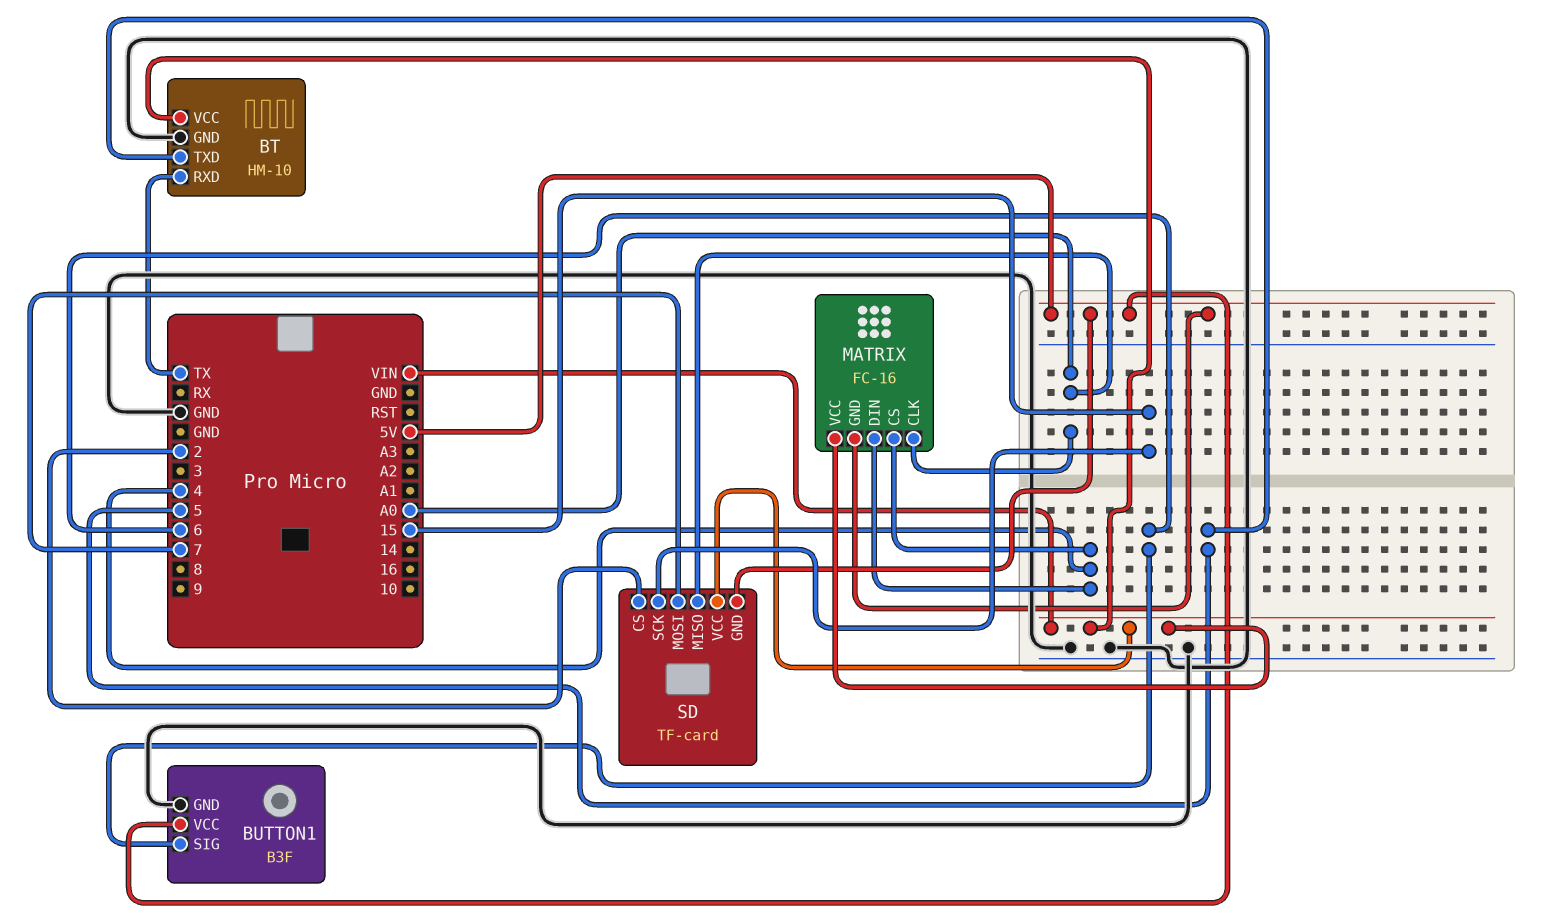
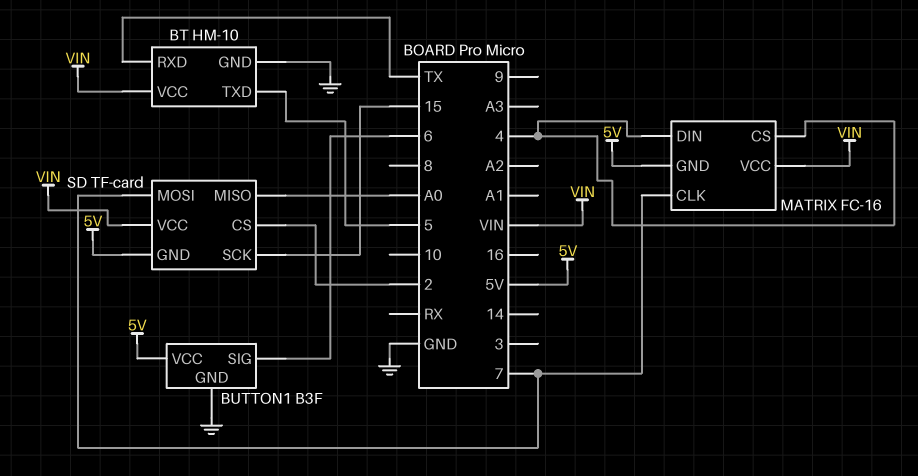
MATRIX pin CLK: A0 -> 7

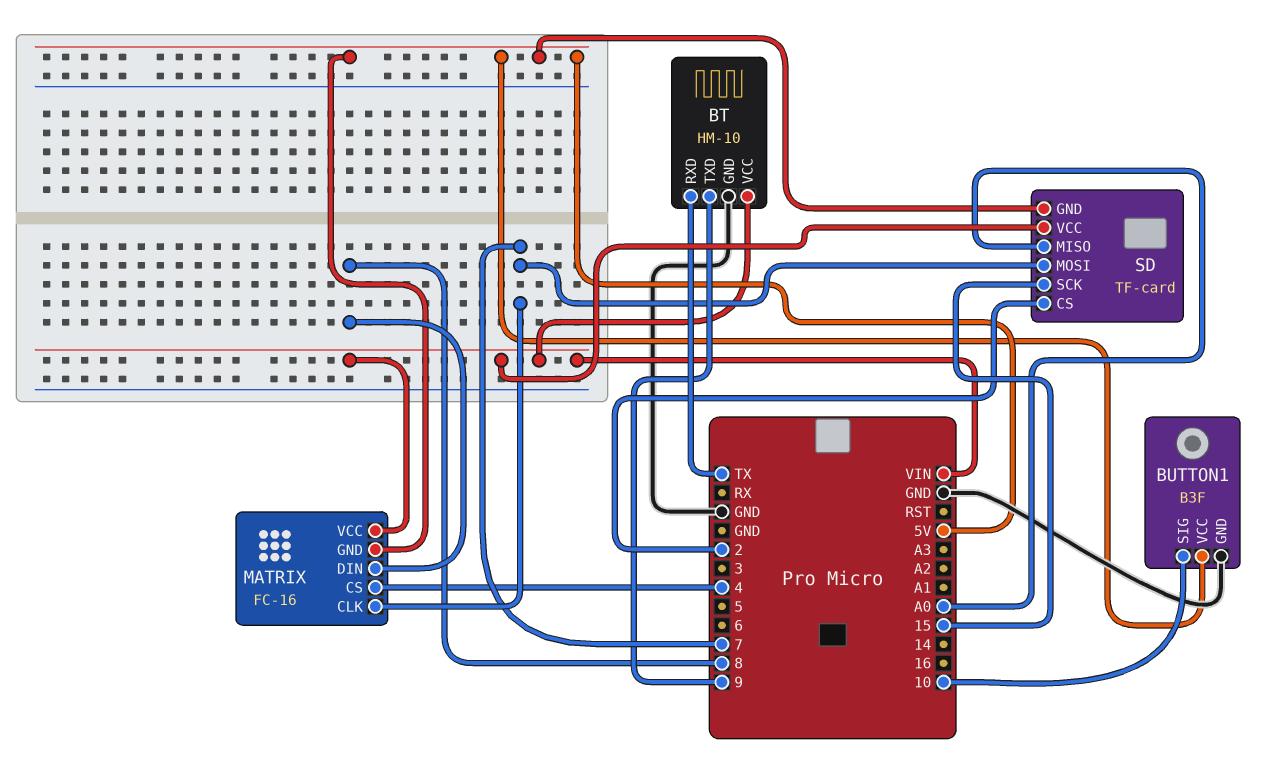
BT pin TXD: 5 -> 9
BUTTON1 pin SIG: 6 -> 10
MATRIX pin DIN: 4 -> 8

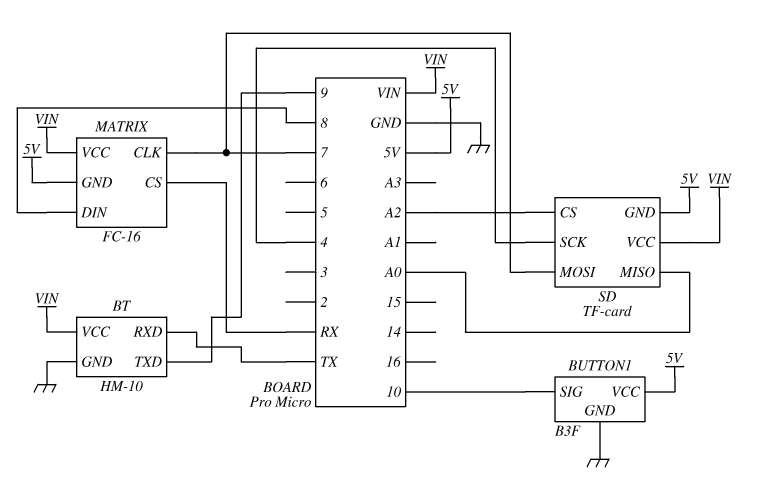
MATRIX pin CS: 4 -> RX
SD pin CS: 2 -> A2
SD pin SCK: 15 -> 4

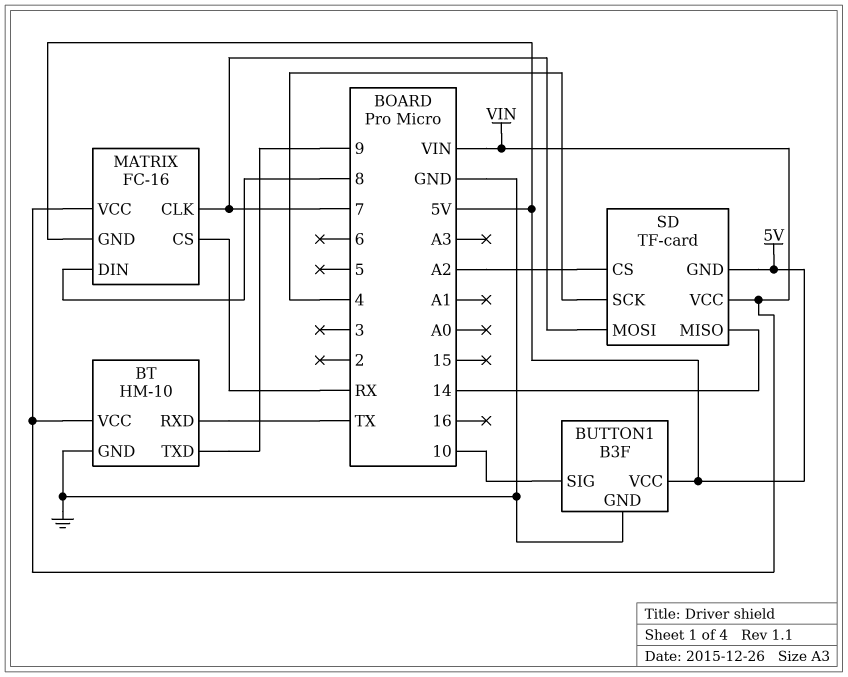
SD pin MISO: A0 -> 14

